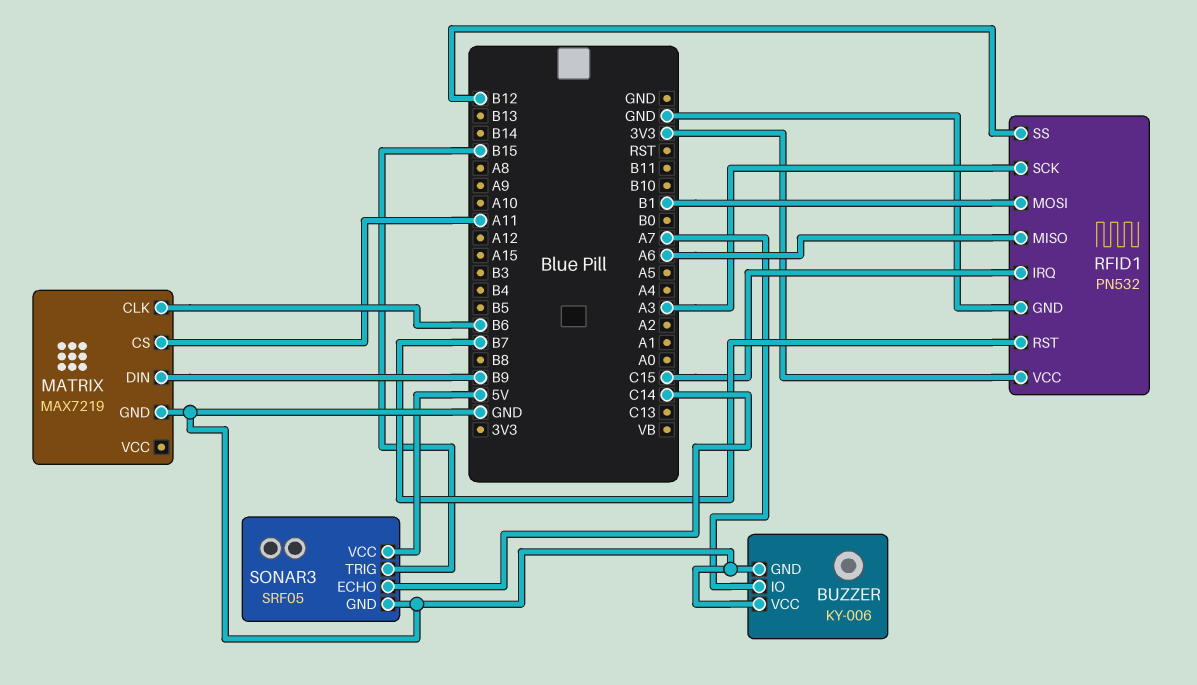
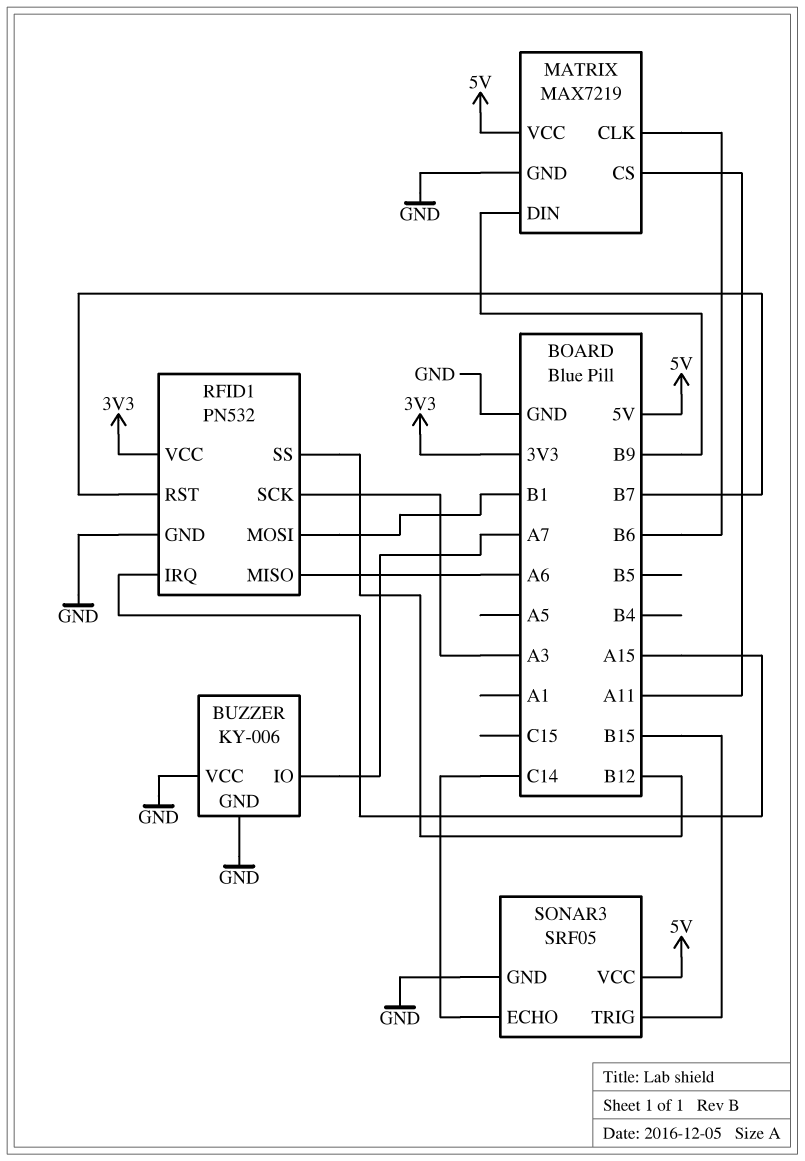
MATRIX pin VCC: none -> 5V
RFID1 pin IRQ: C15 -> A15

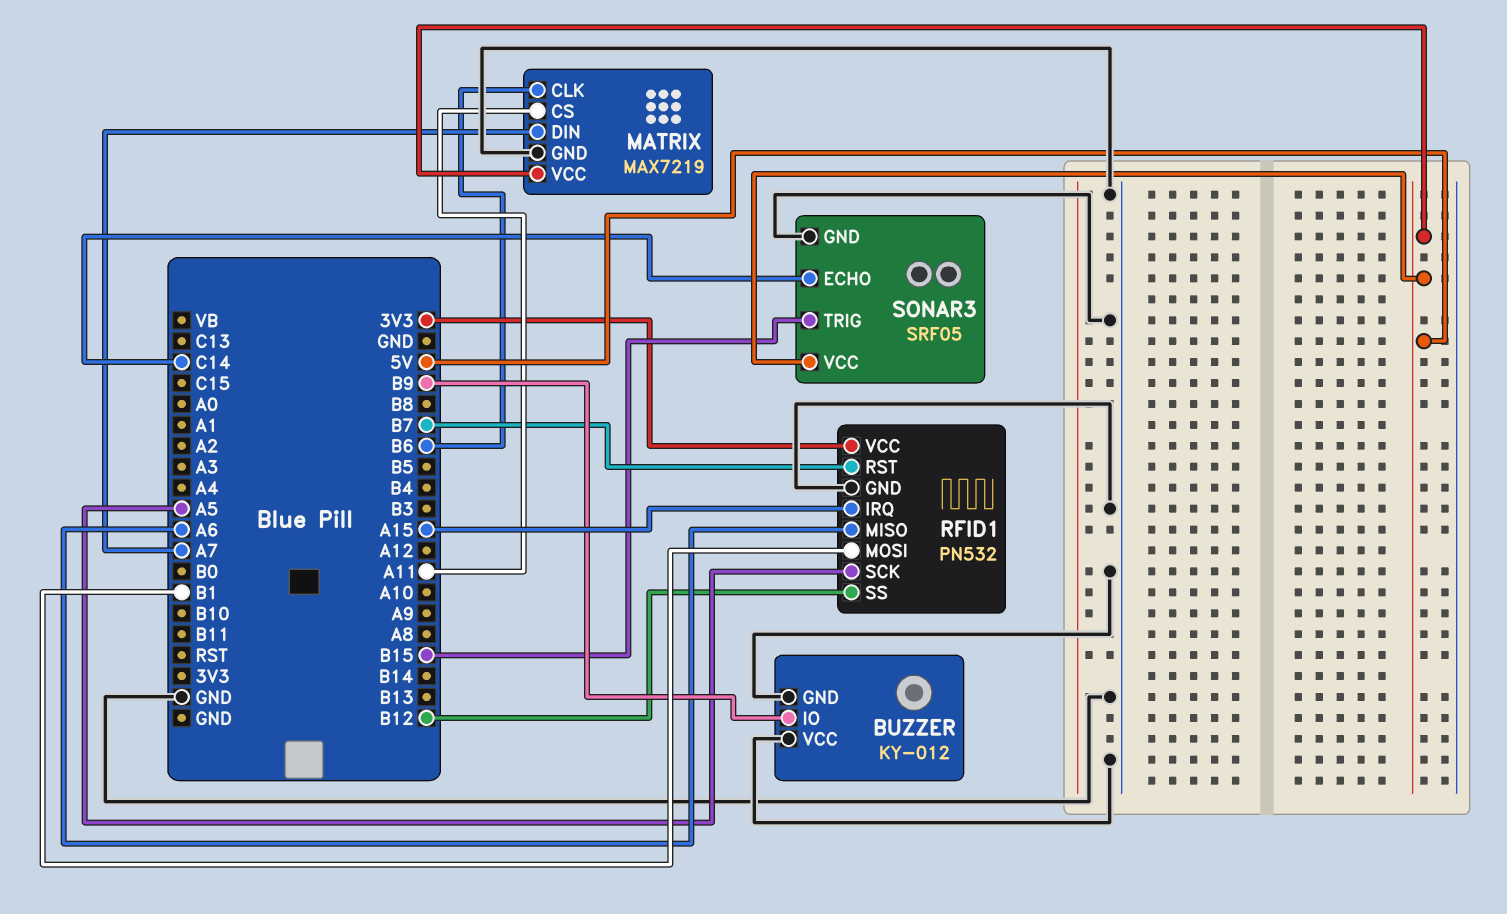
BUZZER: KY-006 -> KY-012
BUZZER pin IO: A7 -> B9
MATRIX pin DIN: B9 -> A7
RFID1 pin SCK: A3 -> A5

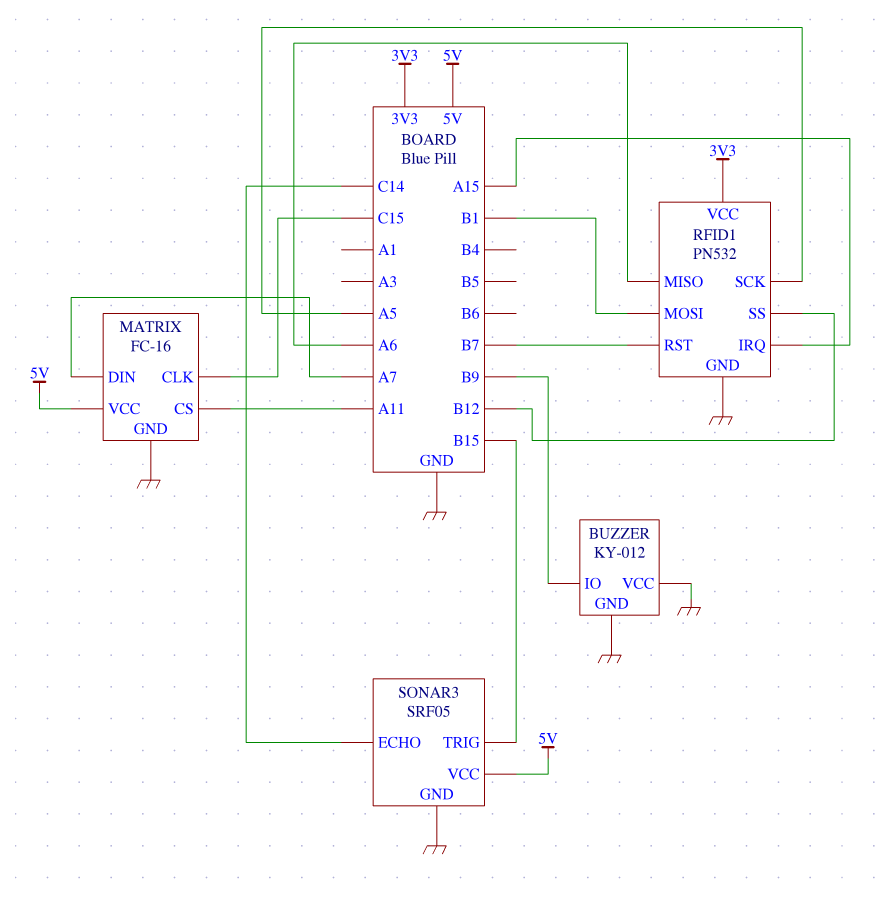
MATRIX: MAX7219 -> FC-16
MATRIX pin CLK: B6 -> C15

